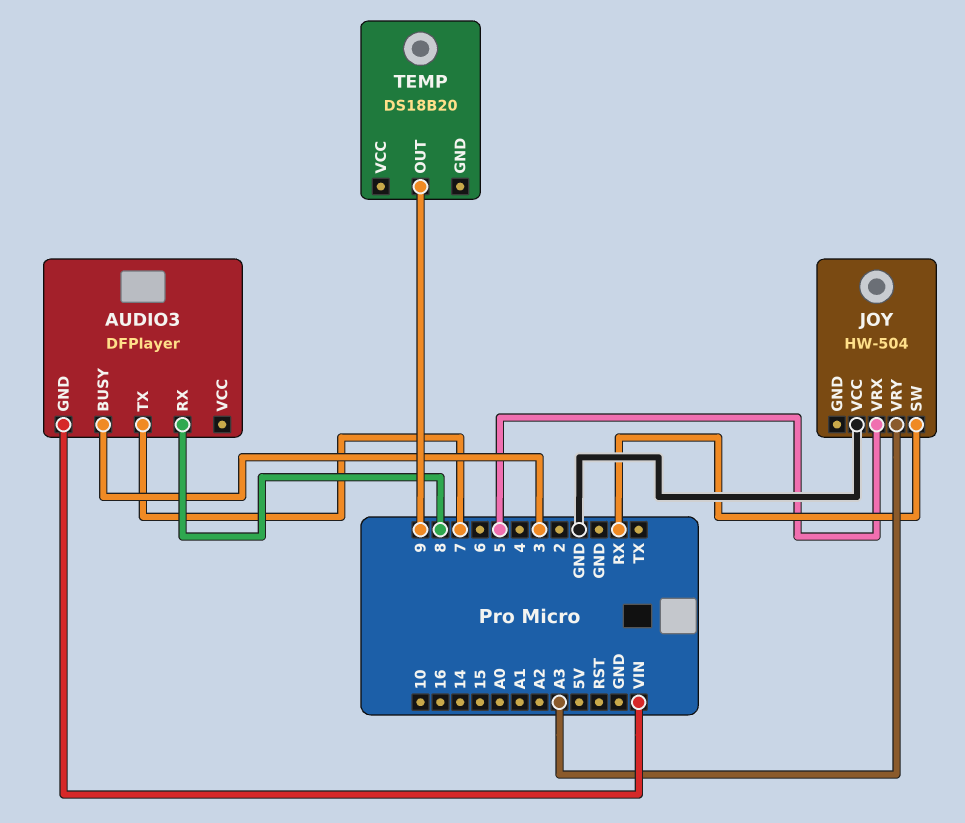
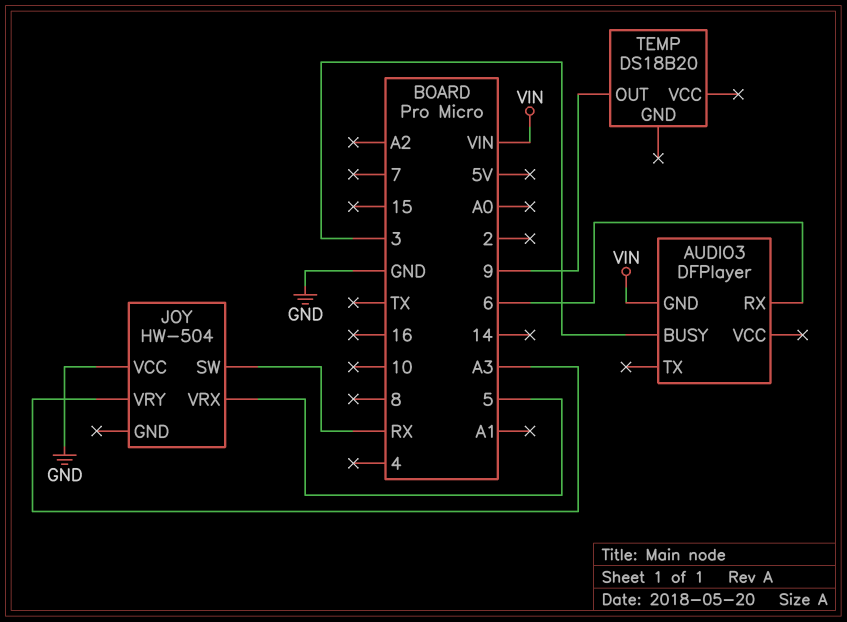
AUDIO3 pin RX: 8 -> 6
AUDIO3 pin TX: 7 -> none

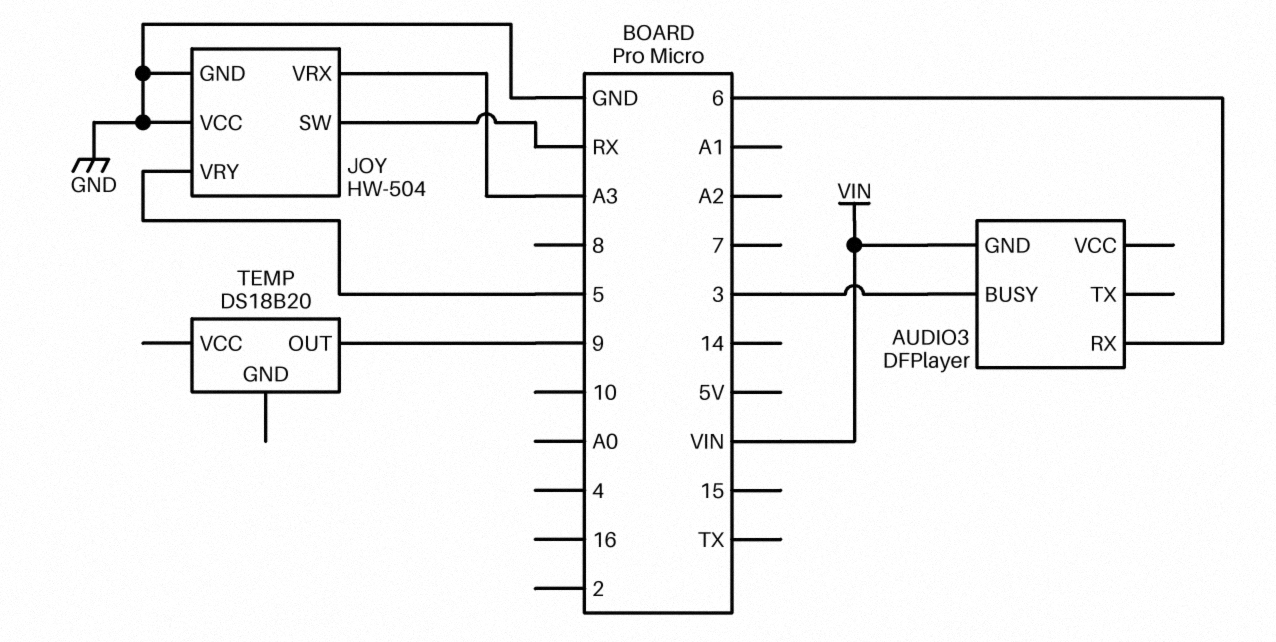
JOY pin GND: none -> GND
JOY pin VRX: 5 -> A3
JOY pin VRY: A3 -> 5

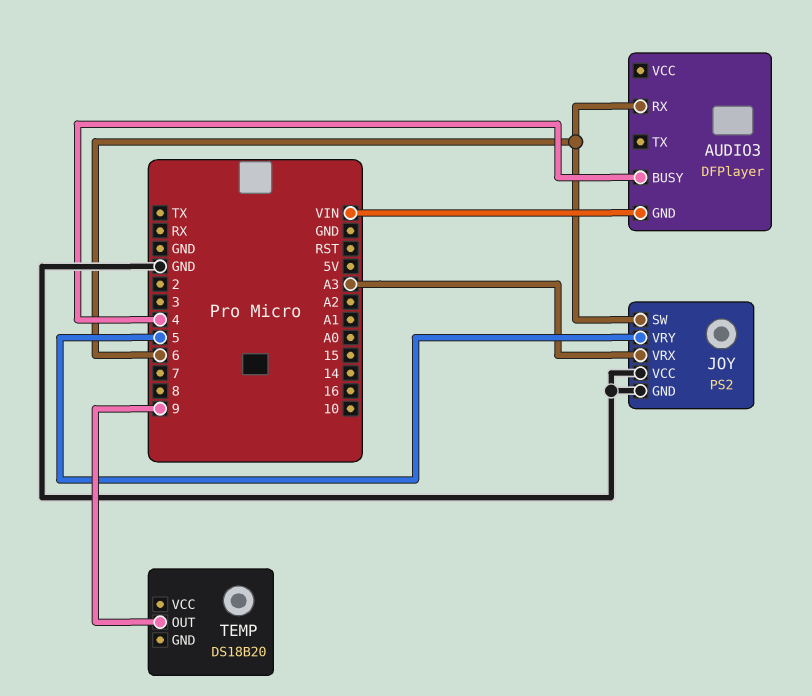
AUDIO3 pin BUSY: 3 -> 4
JOY: HW-504 -> PS2
JOY pin SW: RX -> 6

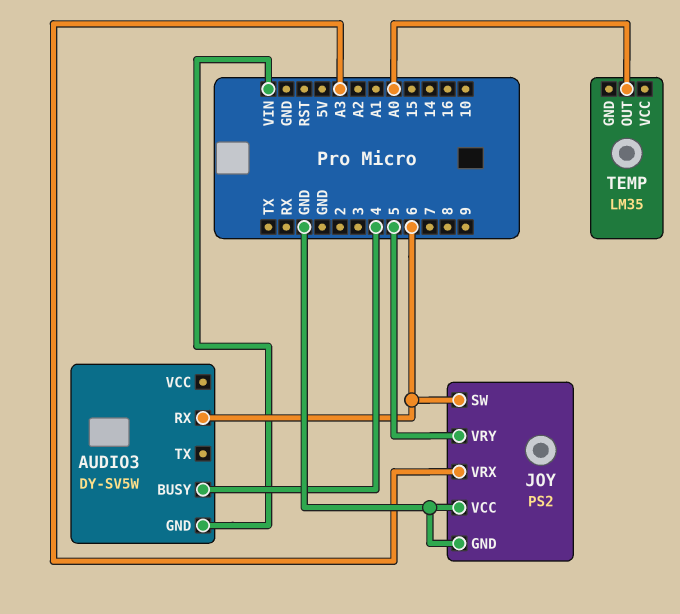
AUDIO3: DFPlayer -> DY-SV5W
TEMP: DS18B20 -> LM35
TEMP pin OUT: 9 -> A0

